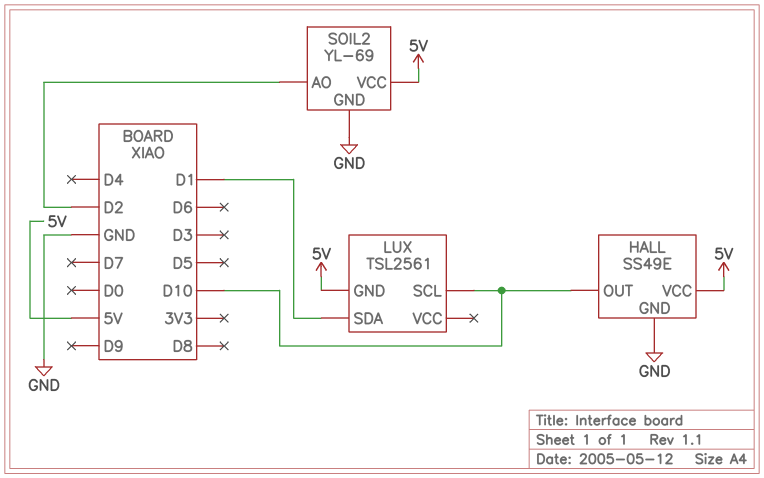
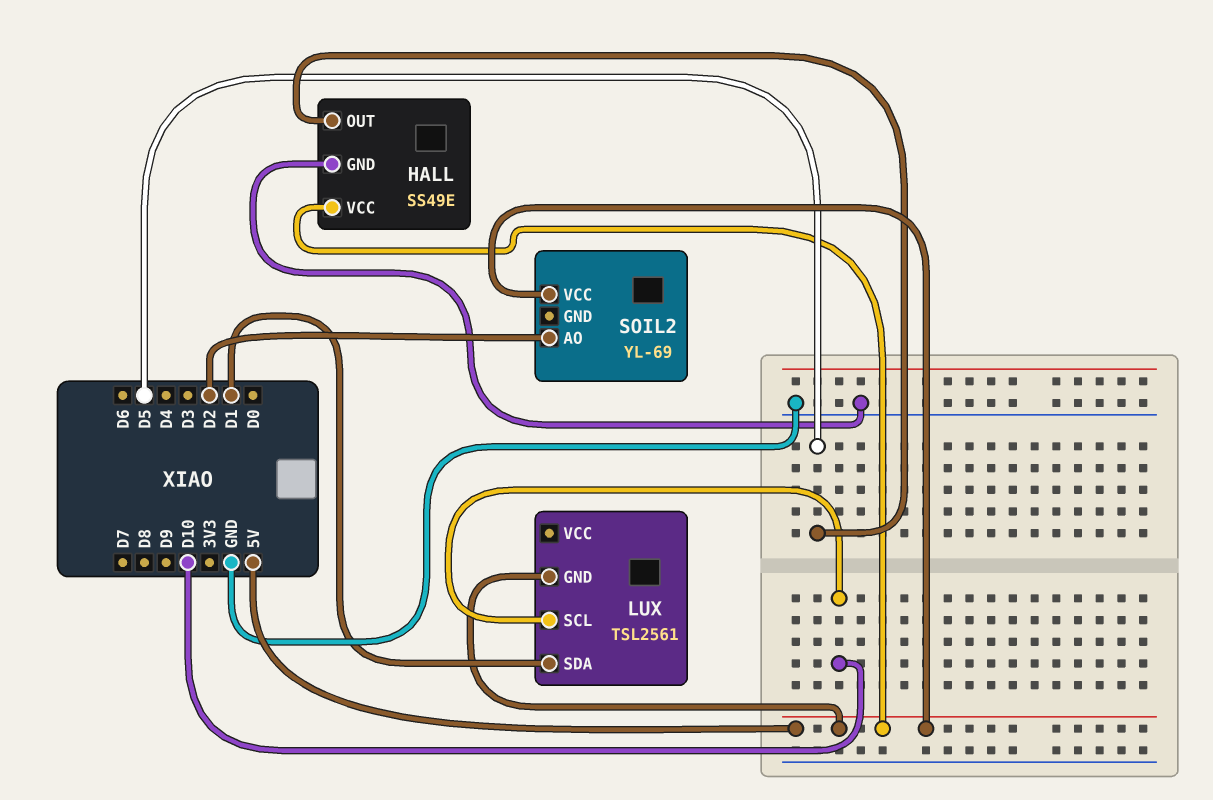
HALL pin OUT: D10 -> D5
SOIL2 pin GND: GND -> none

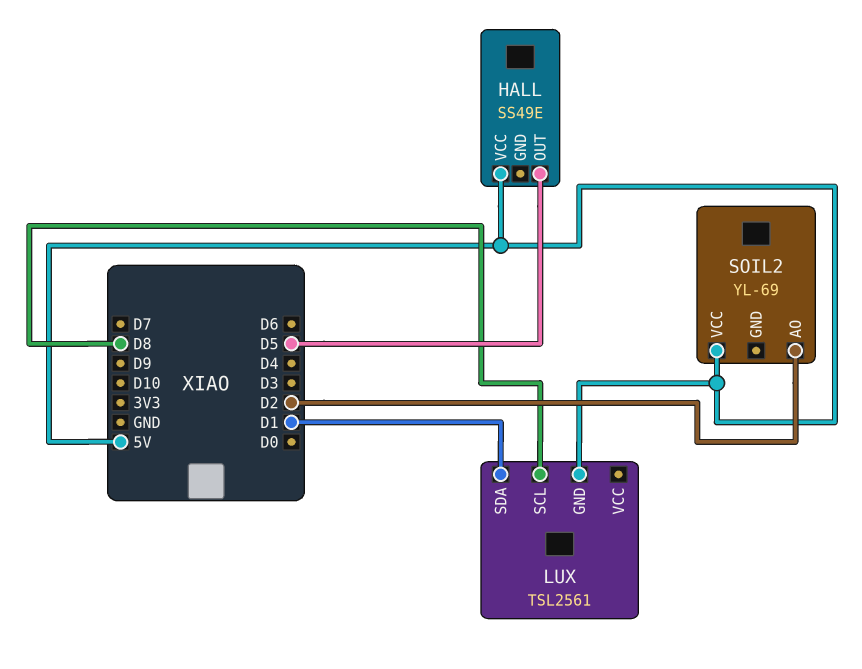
HALL pin GND: GND -> none
LUX pin SCL: D10 -> D8

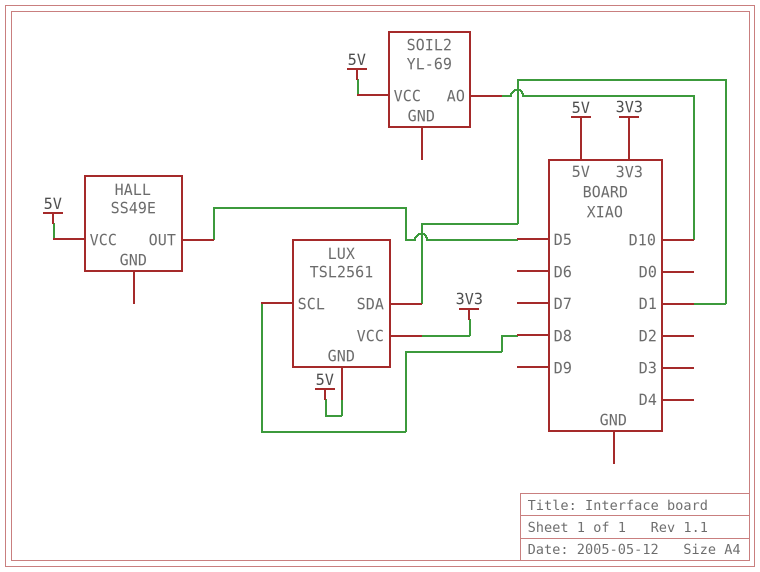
LUX pin VCC: none -> 3V3
SOIL2 pin AO: D2 -> D10

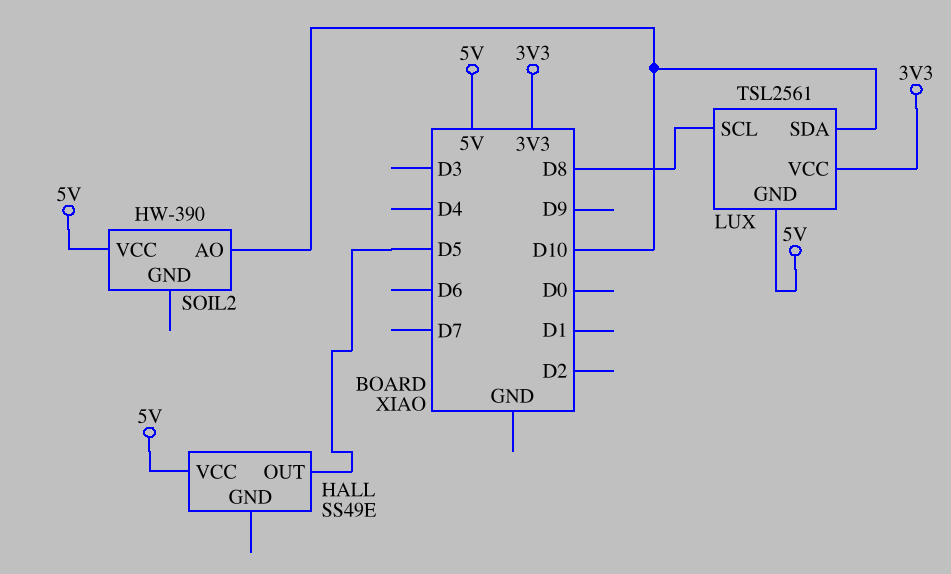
LUX pin SDA: D1 -> D10
SOIL2: YL-69 -> HW-390

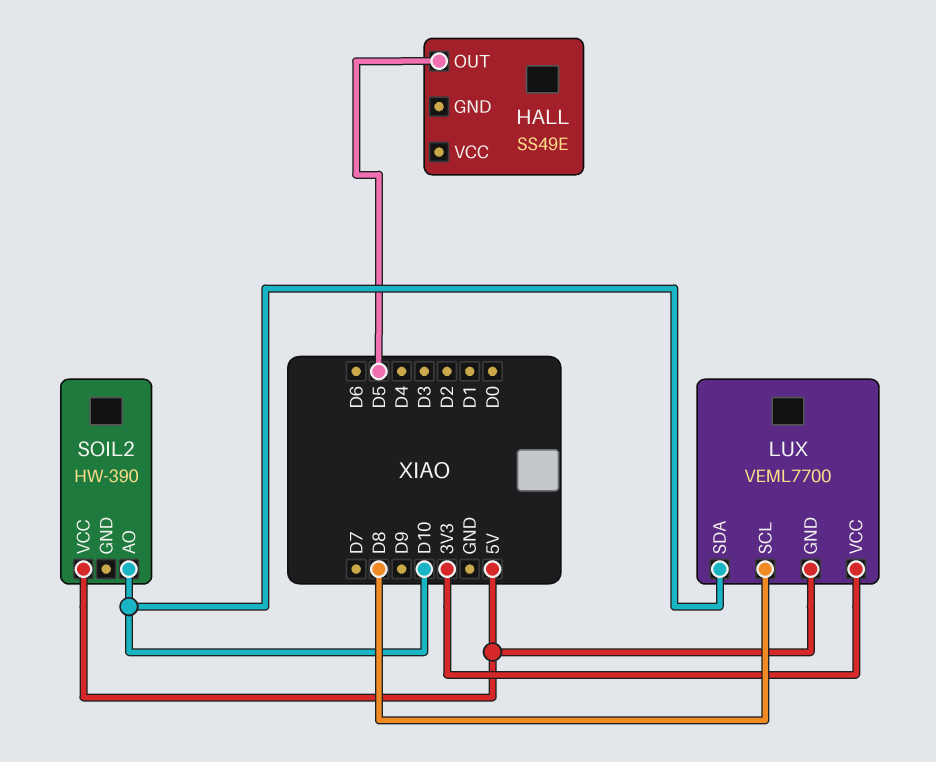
HALL pin VCC: 5V -> none
LUX: TSL2561 -> VEML7700

